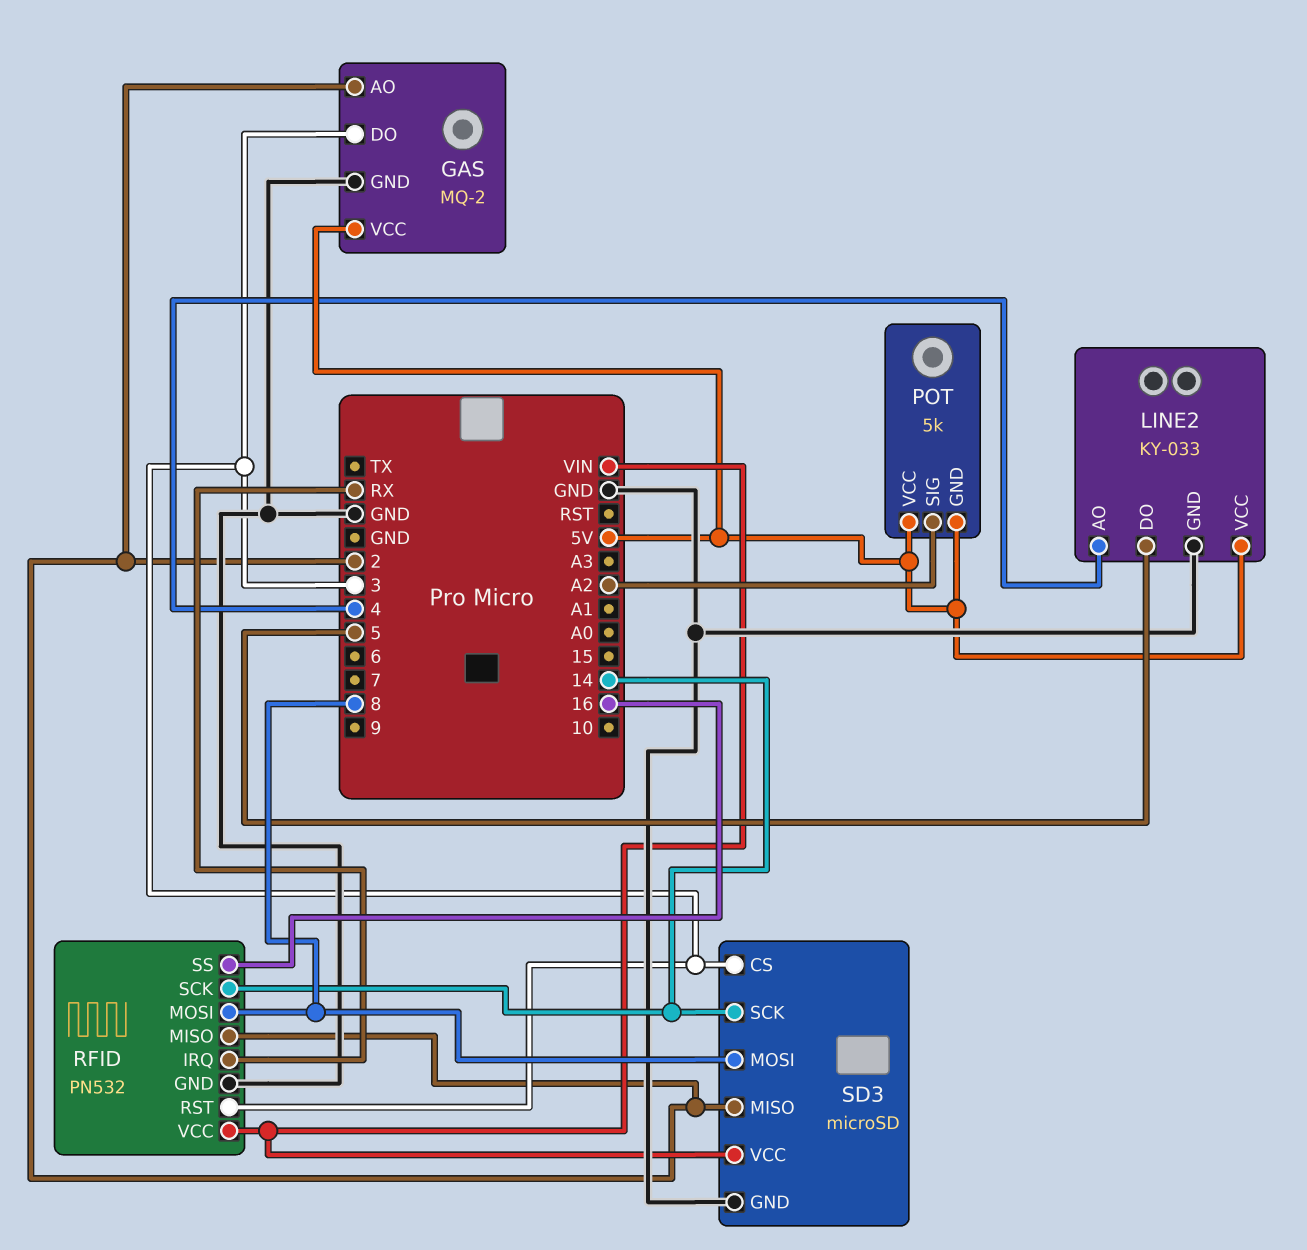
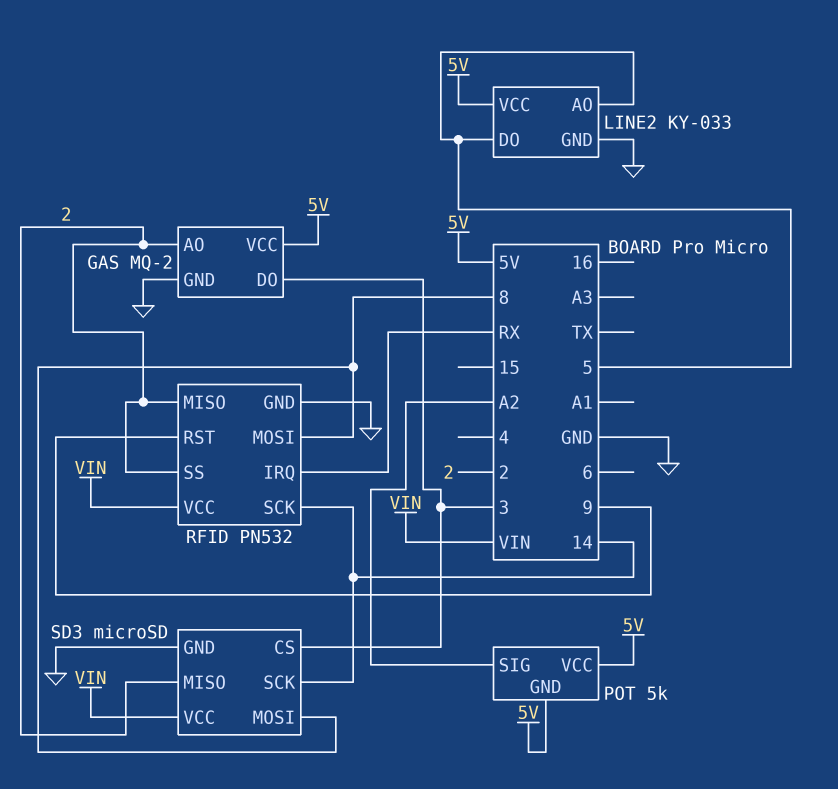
LINE2 pin AO: 4 -> 5
RFID pin RST: 3 -> 9
RFID pin SS: 16 -> 2

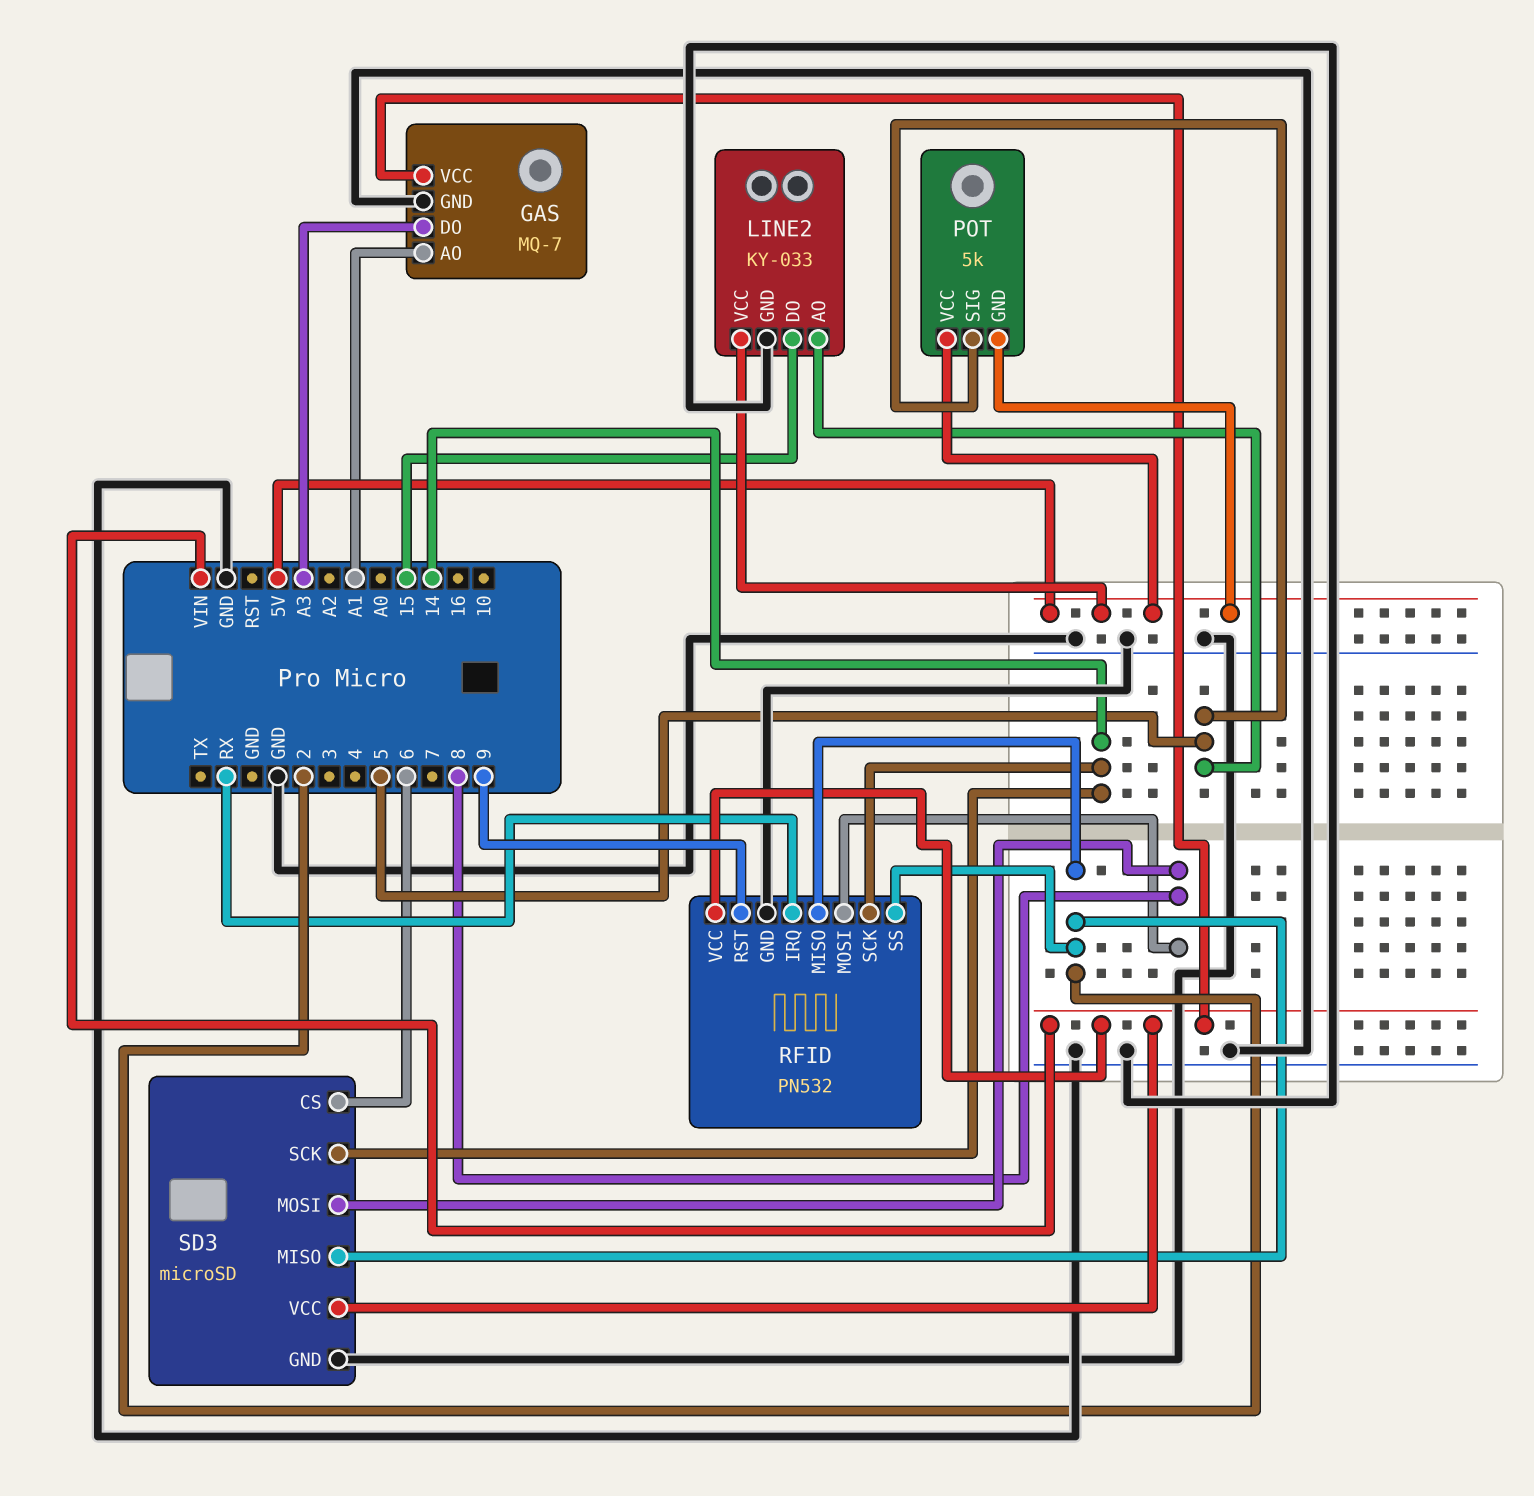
GAS: MQ-2 -> MQ-7
GAS pin AO: 2 -> A1
GAS pin DO: 3 -> A3
GAS pin VCC: 5V -> VIN
LINE2 pin DO: 5 -> 15
POT pin SIG: A2 -> 5
SD3 pin CS: 3 -> 6

